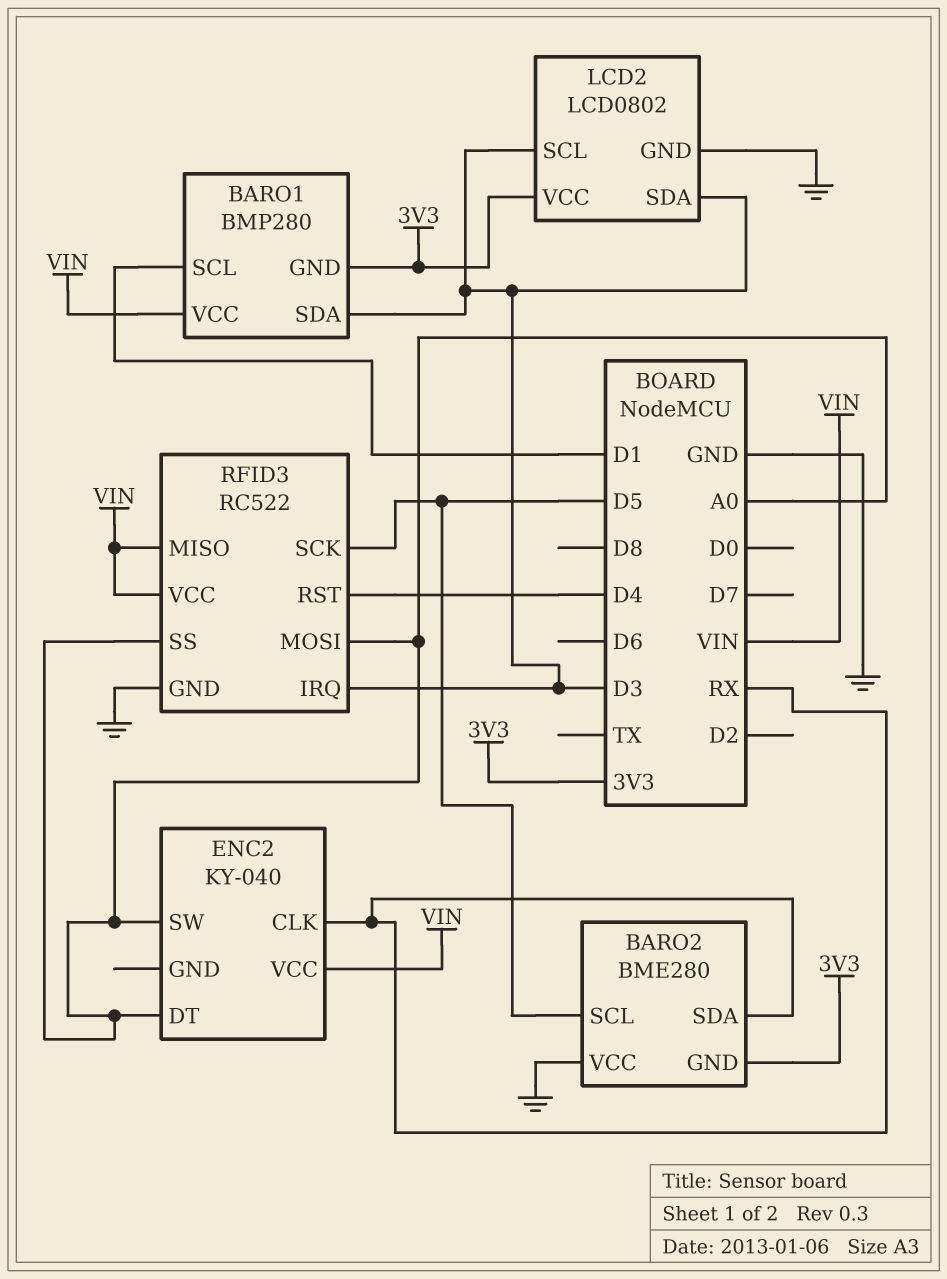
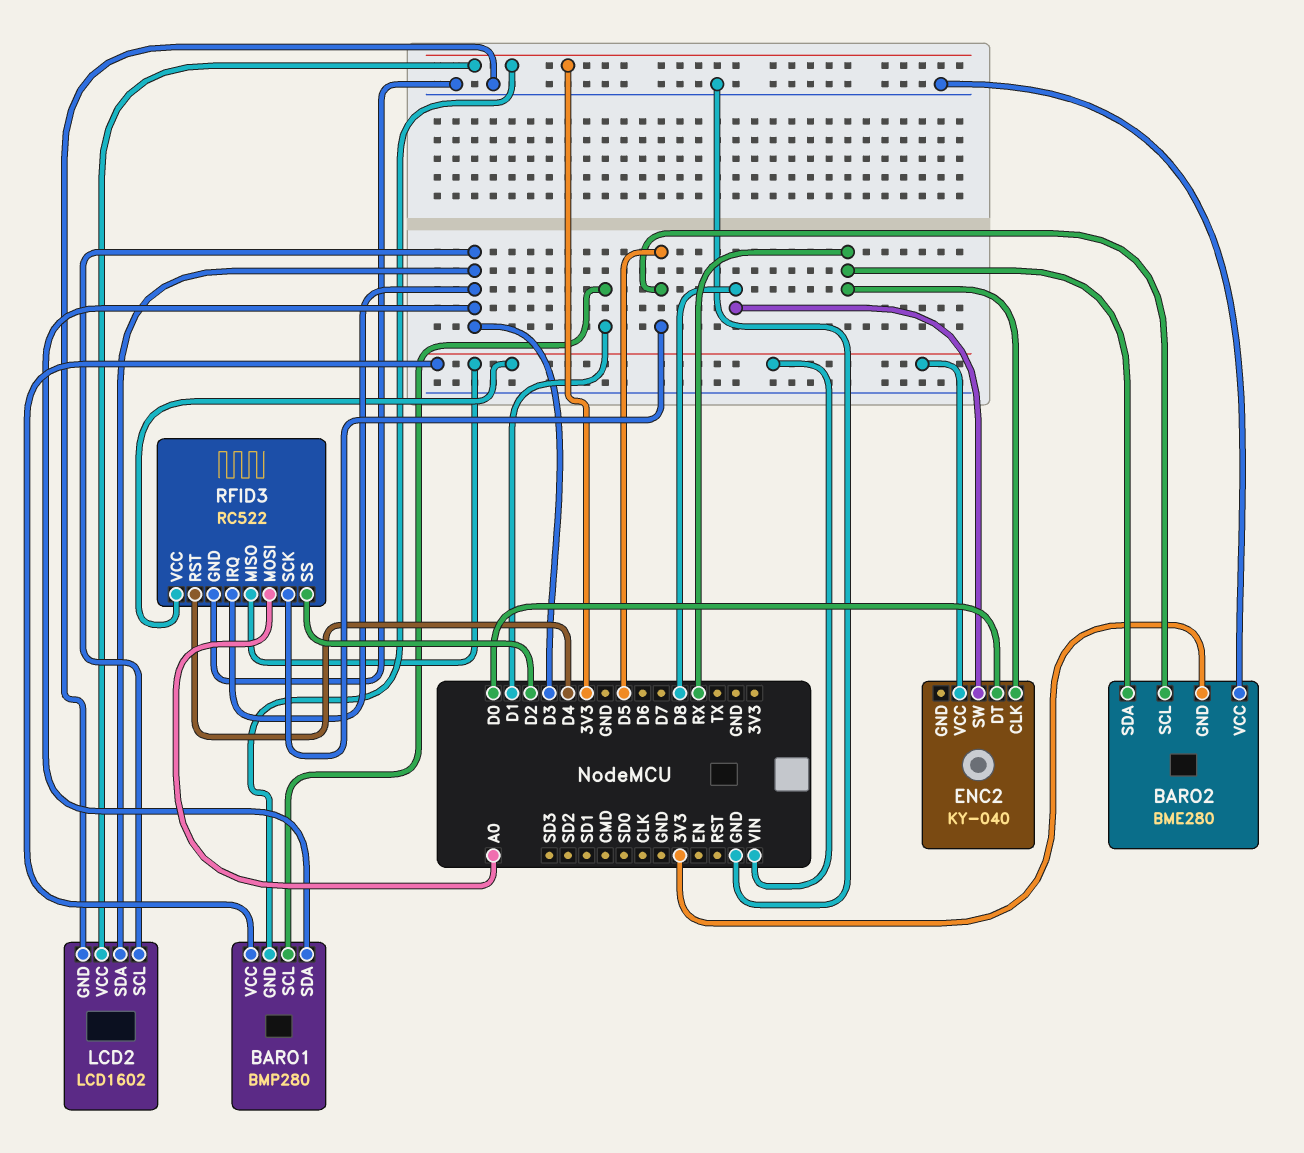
ENC2 pin DT: A0 -> D0
ENC2 pin SW: A0 -> D8
LCD2: LCD0802 -> LCD1602
RFID3 pin SS: A0 -> D2

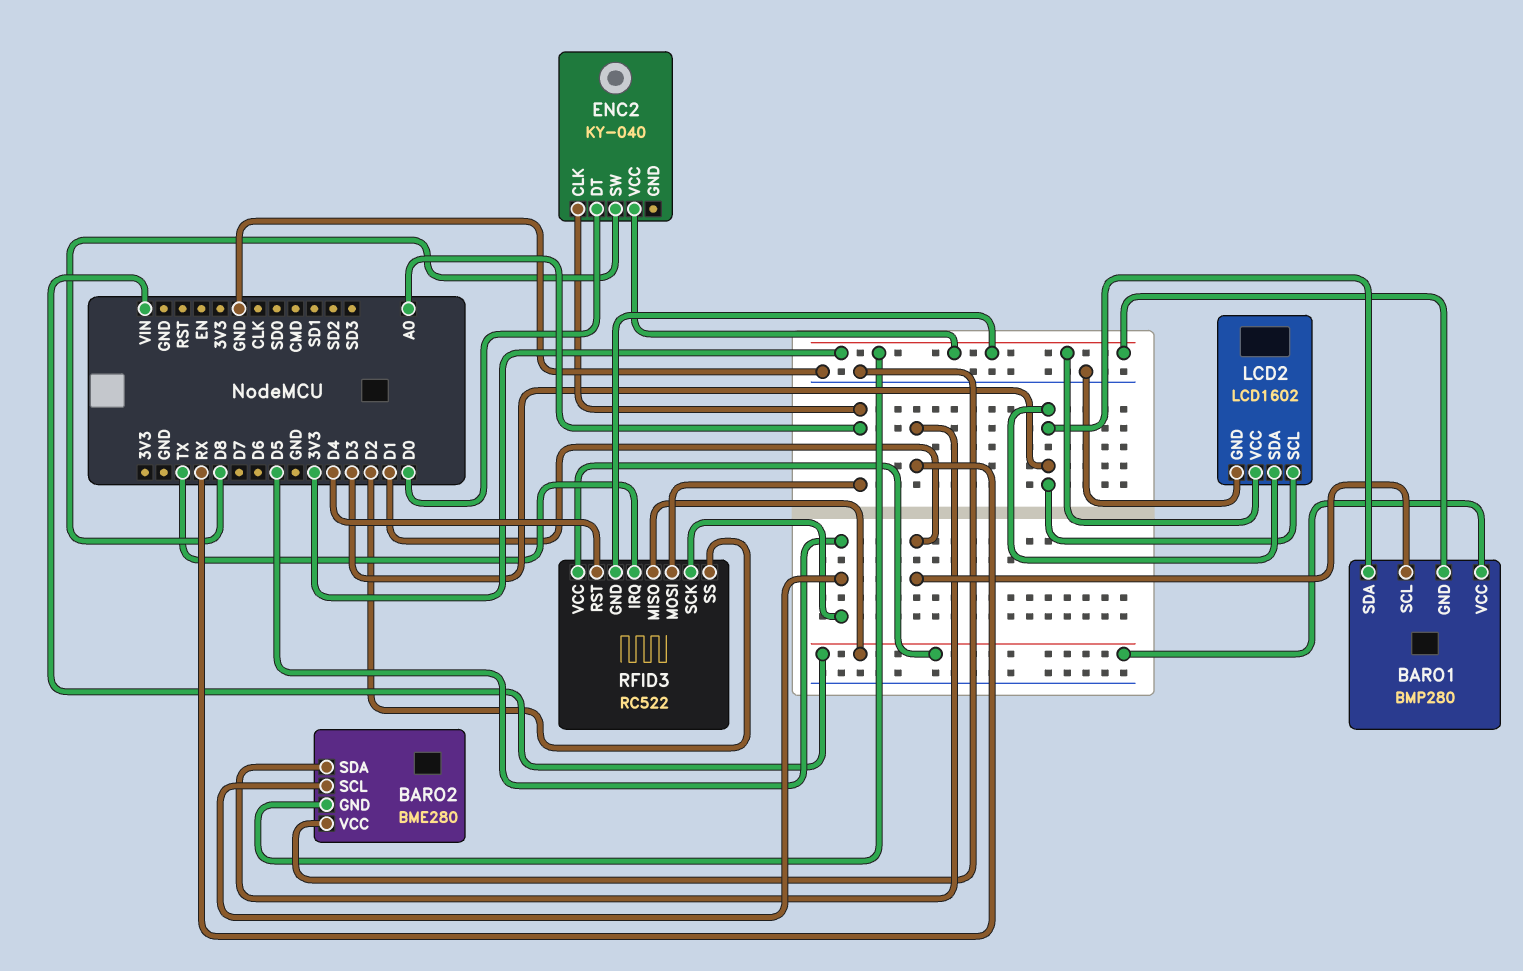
ENC2 pin CLK: RX -> A0
ENC2 pin VCC: VIN -> 3V3
RFID3 pin GND: GND -> 3V3
RFID3 pin IRQ: D3 -> TX

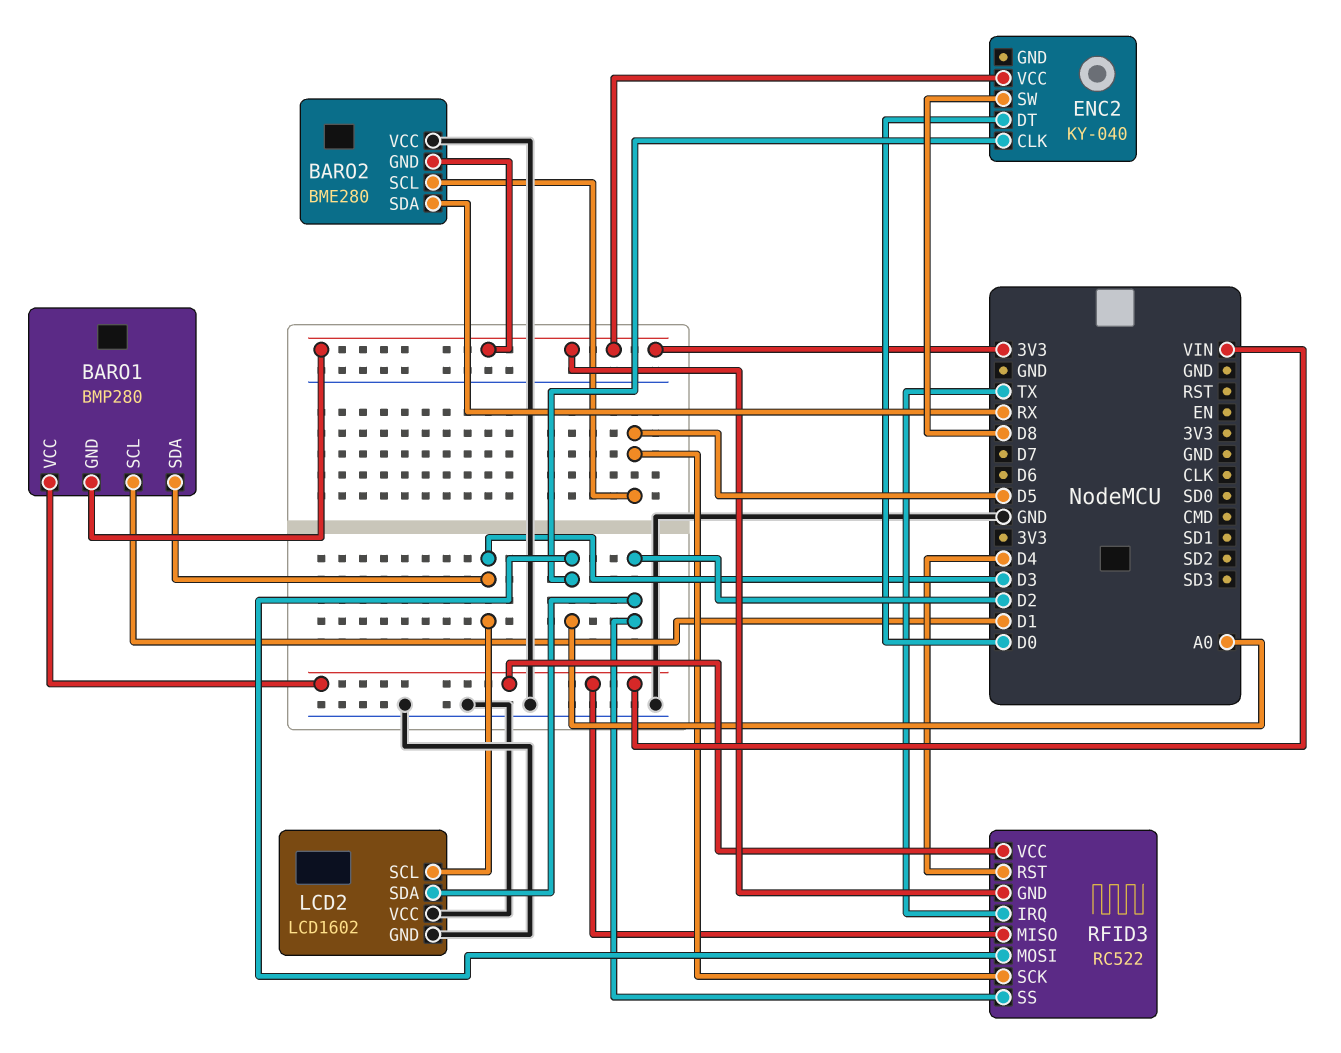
LCD2 pin SDA: D3 -> D2
LCD2 pin VCC: 3V3 -> GND

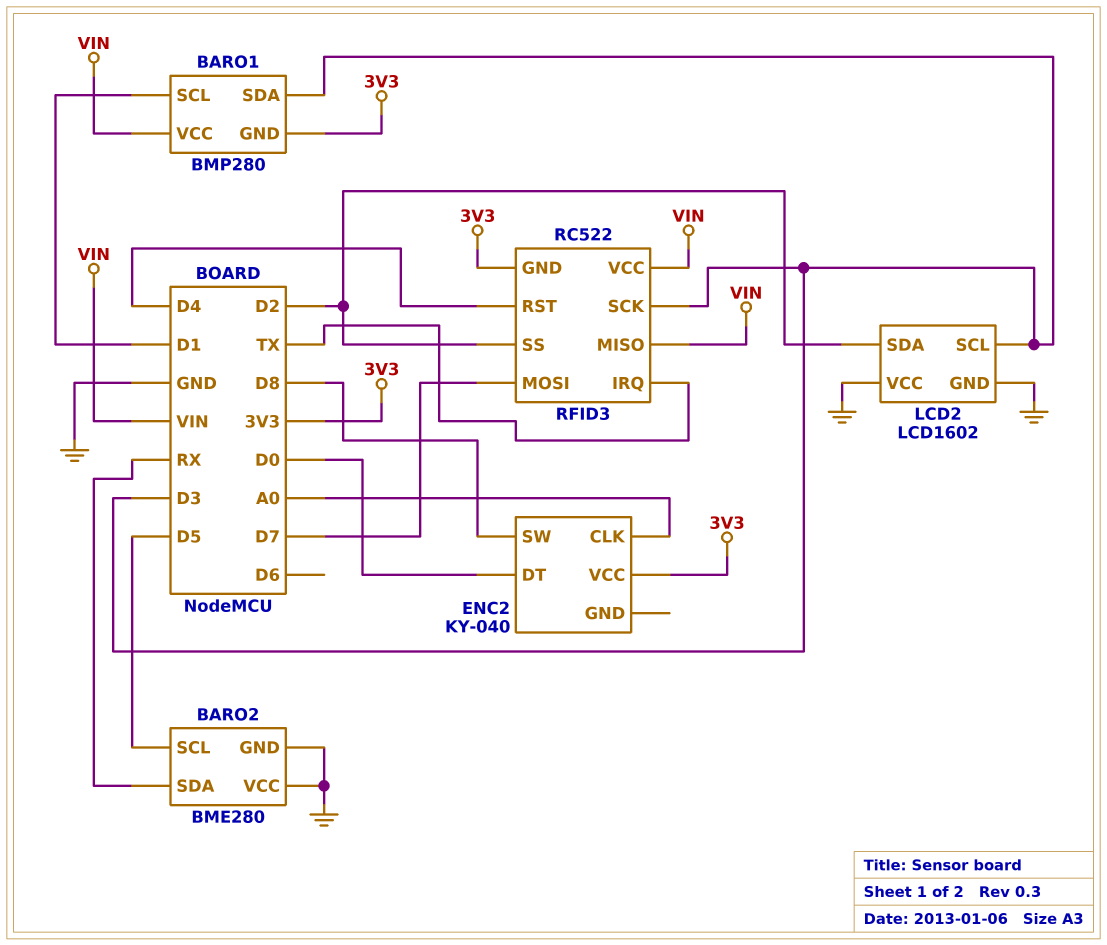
BARO2 pin GND: 3V3 -> GND
RFID3 pin MOSI: A0 -> D7
RFID3 pin SCK: D5 -> D3

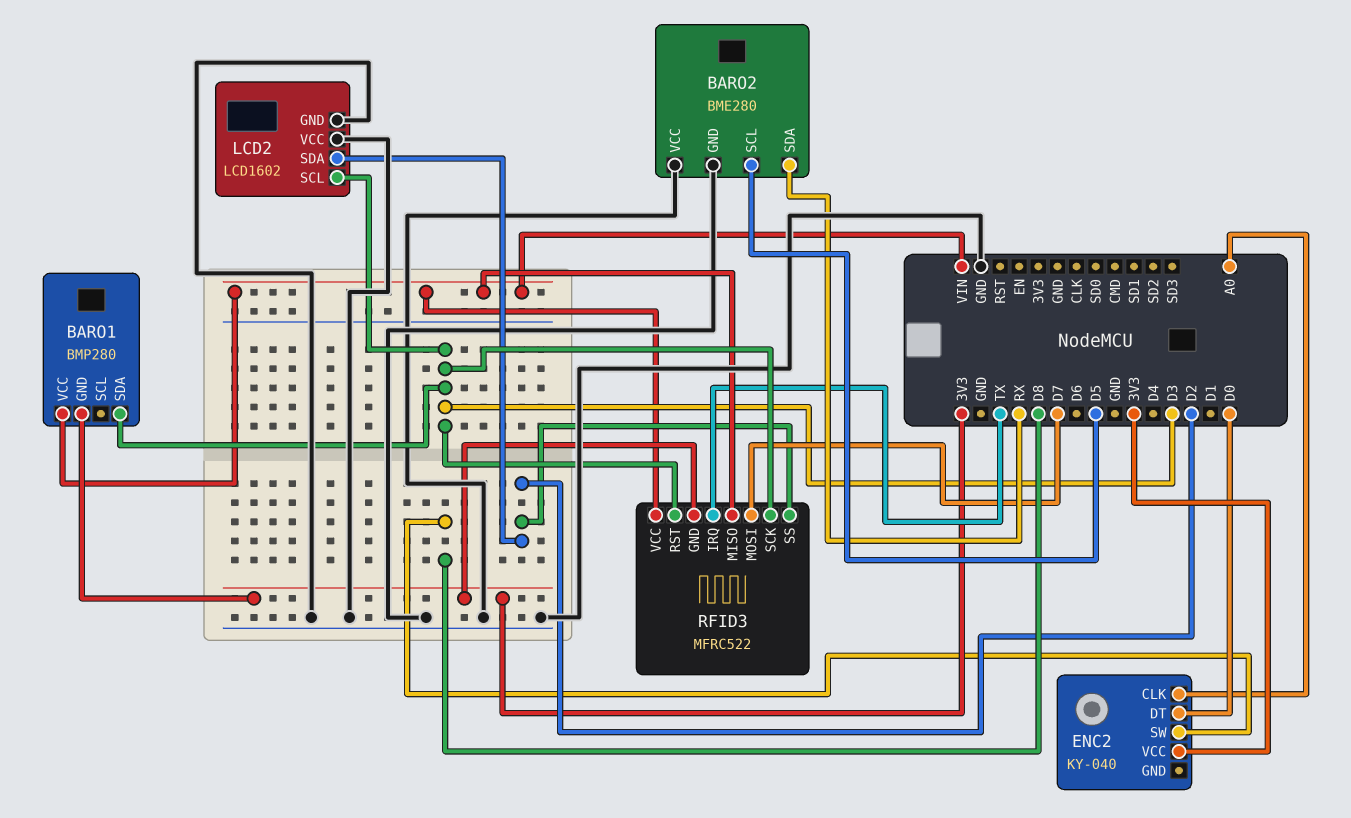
BARO1 pin SCL: D1 -> none
RFID3: RC522 -> MFRC522
RFID3 pin RST: D4 -> D3

